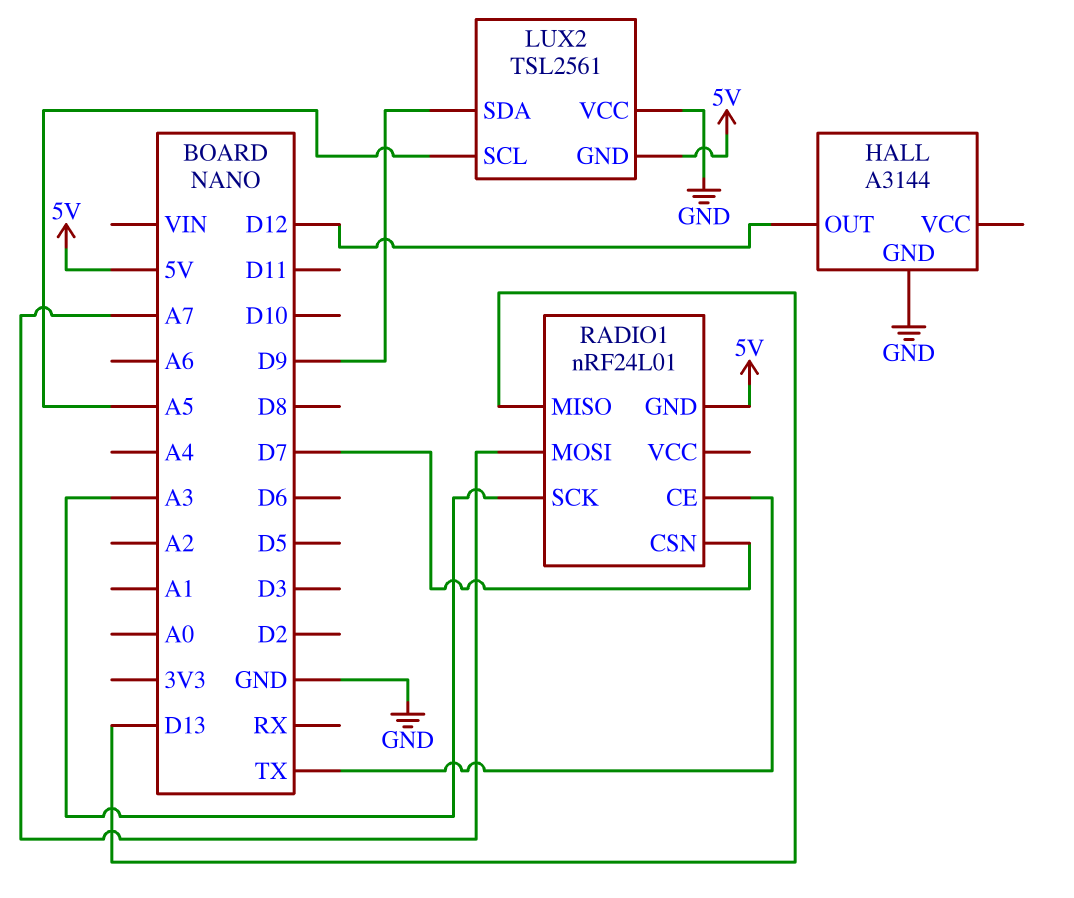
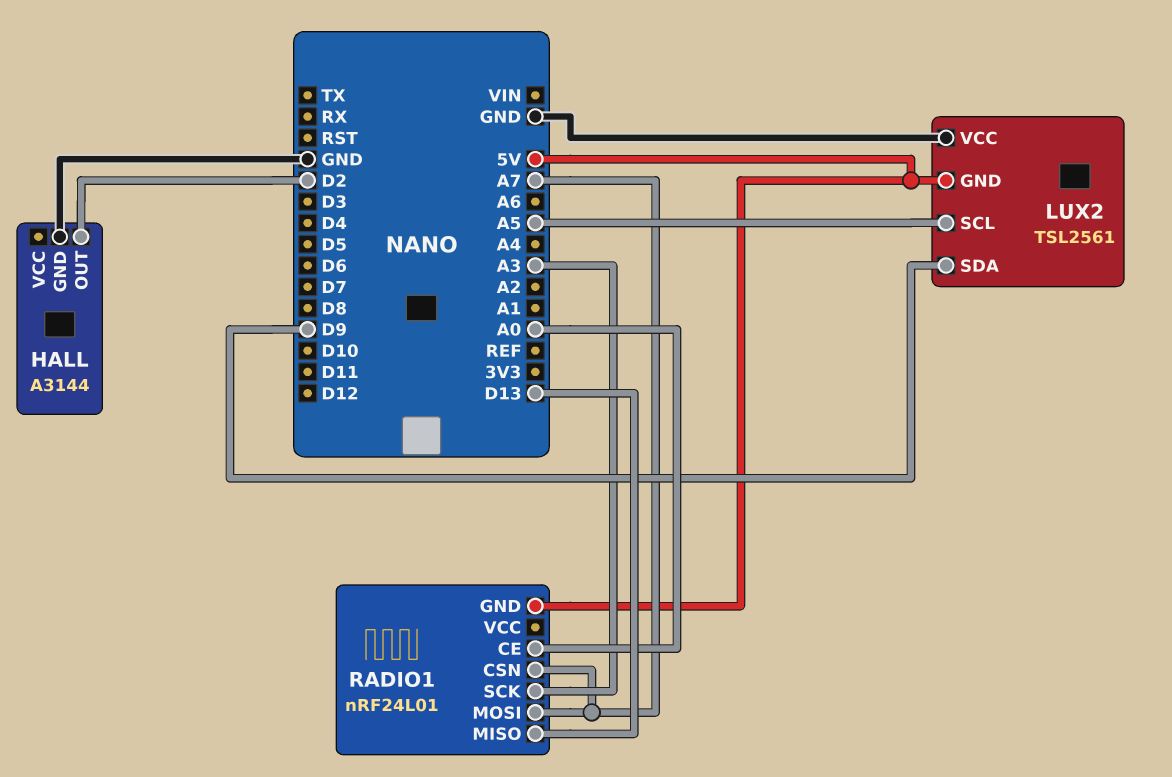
HALL pin OUT: D12 -> D2
RADIO1 pin CE: TX -> A0
RADIO1 pin CSN: D7 -> A7

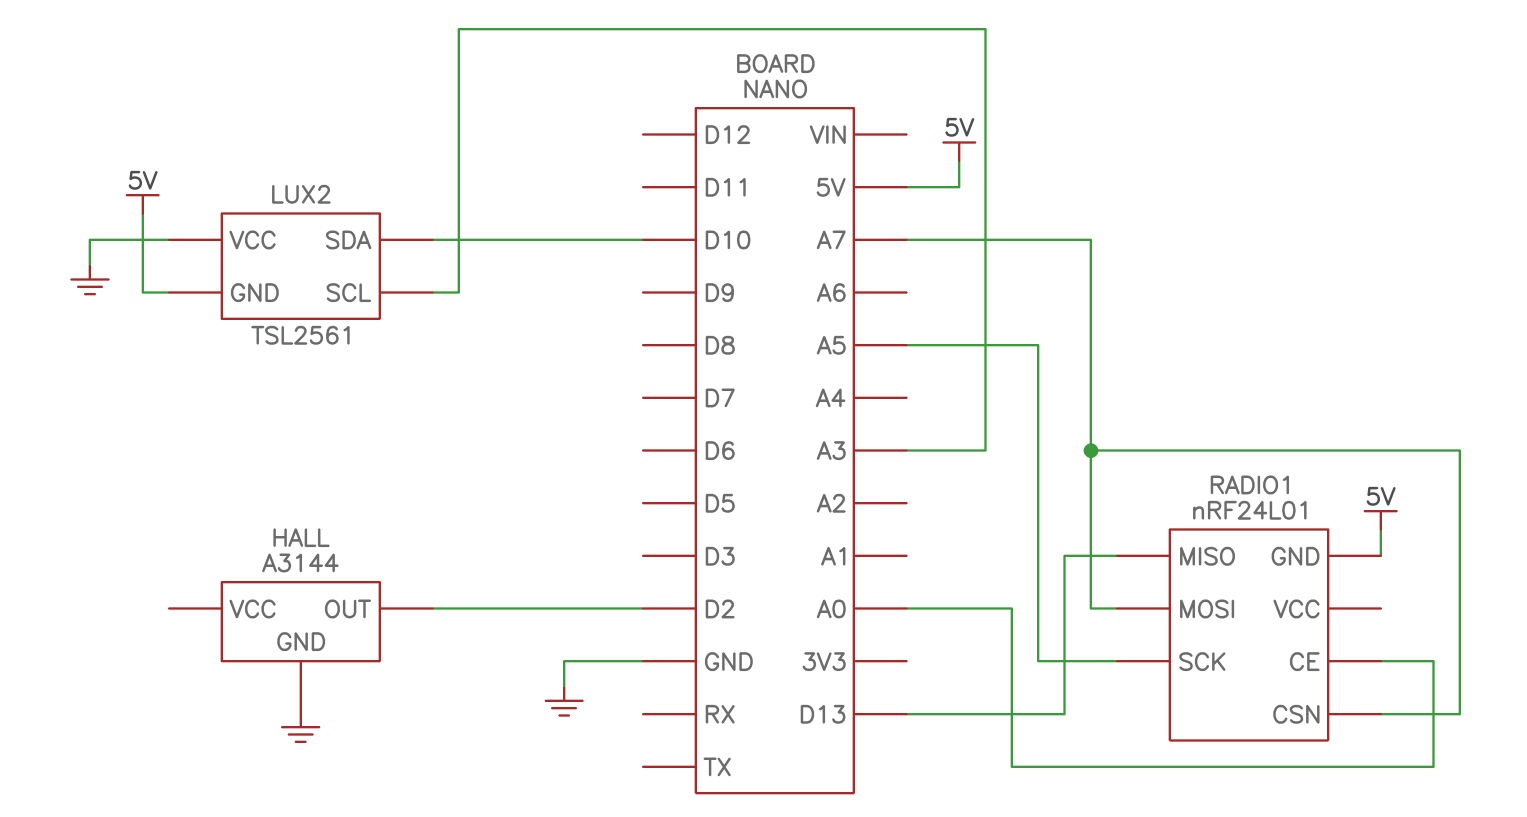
LUX2 pin SCL: A5 -> A3
LUX2 pin SDA: D9 -> D10
RADIO1 pin SCK: A3 -> A5

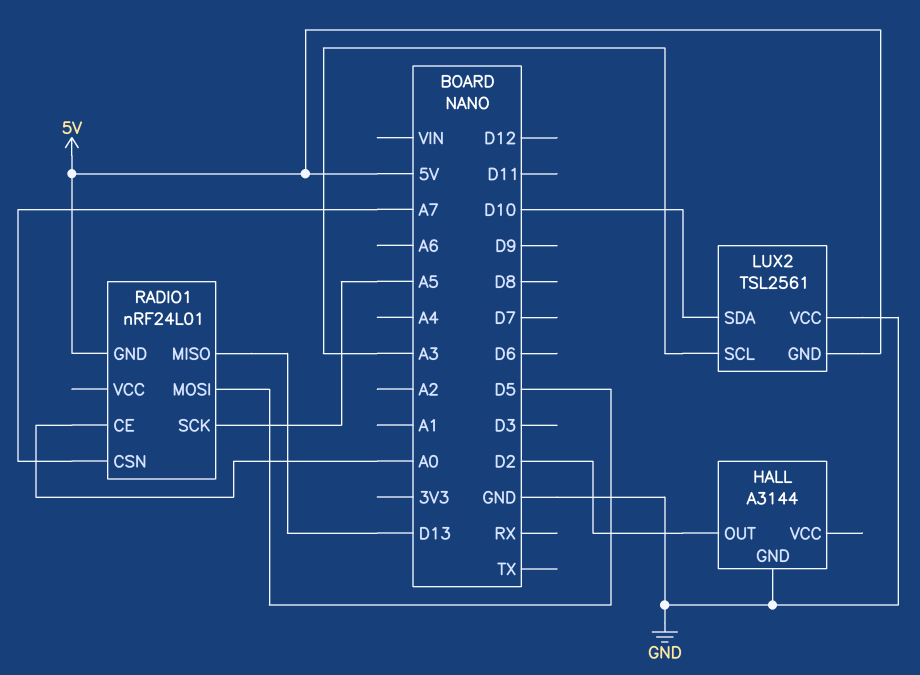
RADIO1 pin MOSI: A7 -> D5

